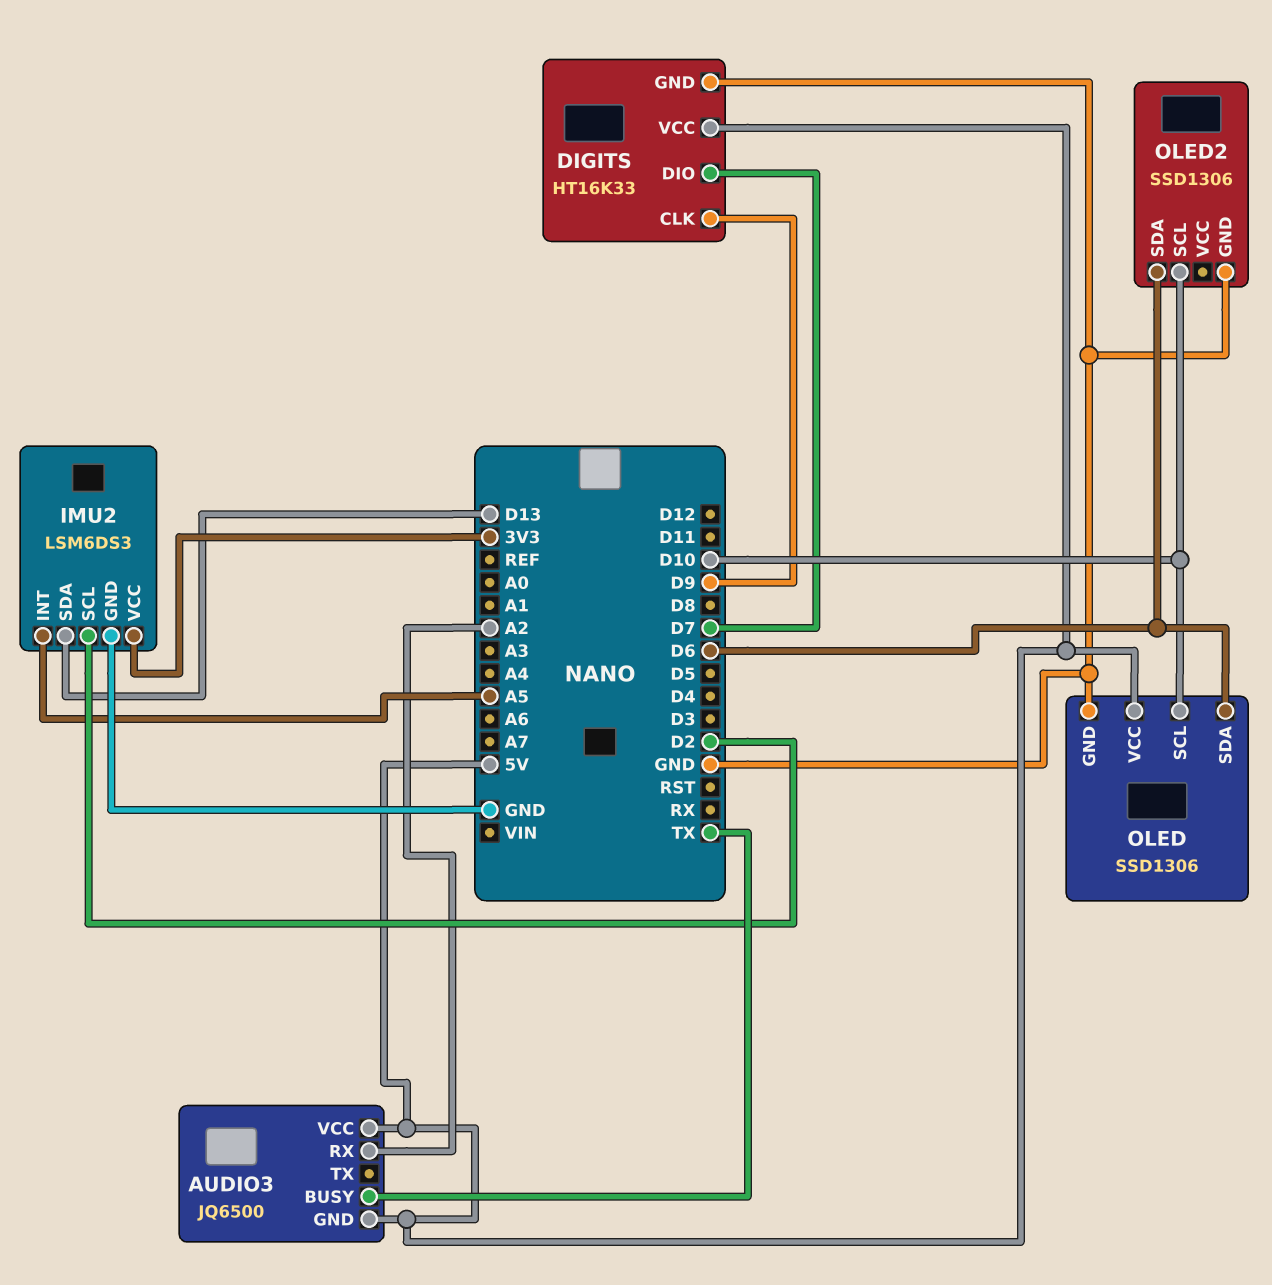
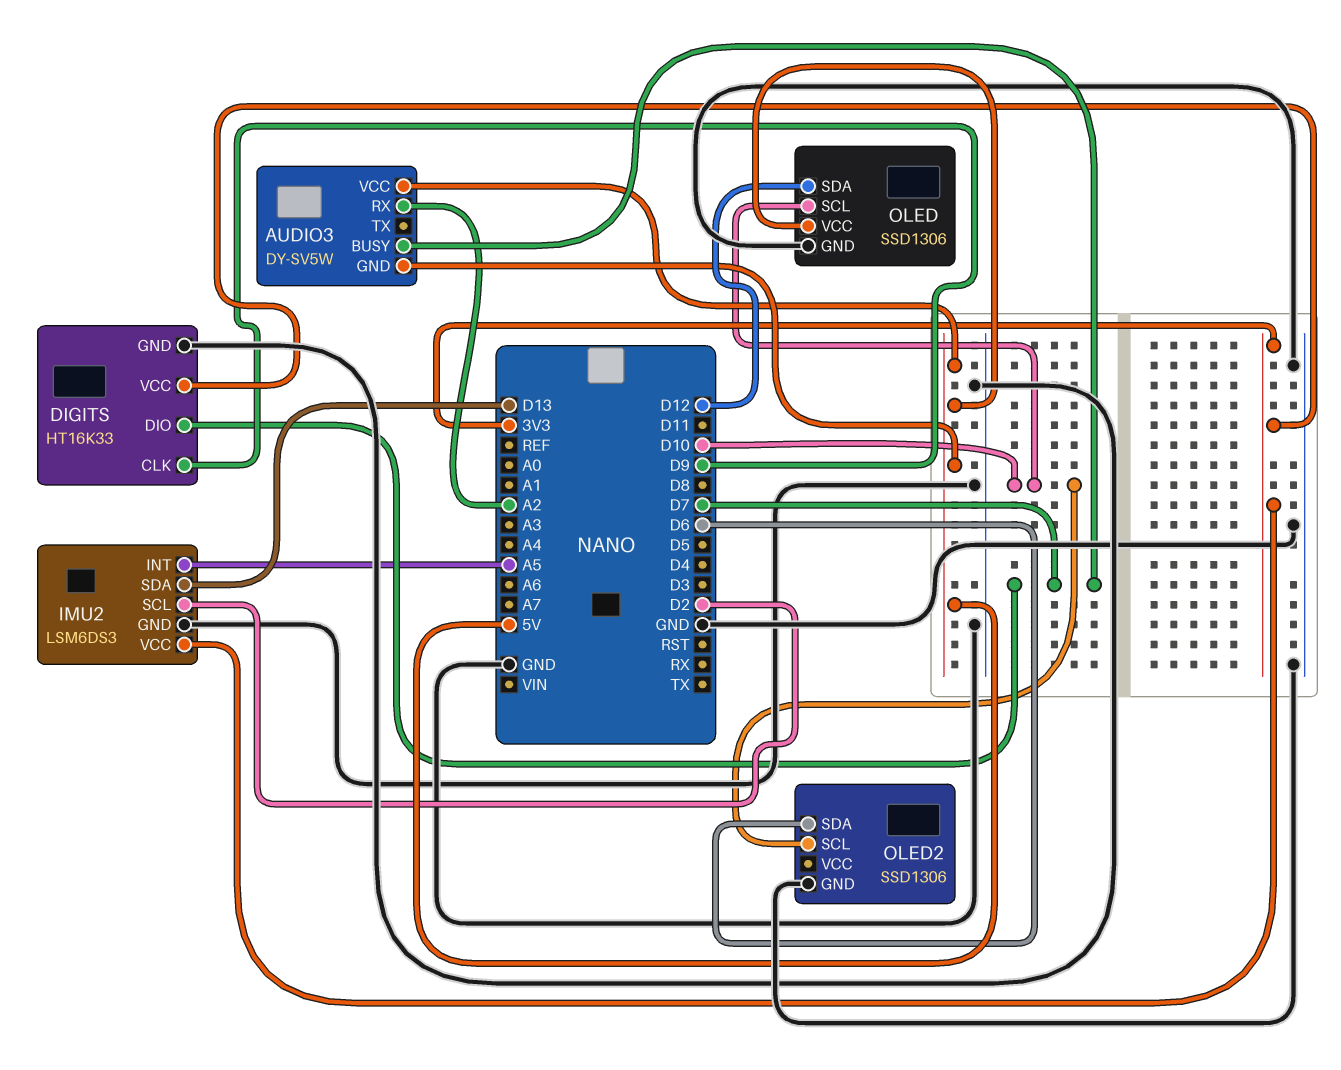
AUDIO3: JQ6500 -> DY-SV5W
AUDIO3 pin BUSY: TX -> D7
DIGITS pin VCC: 5V -> 3V3
OLED pin SDA: D6 -> D12

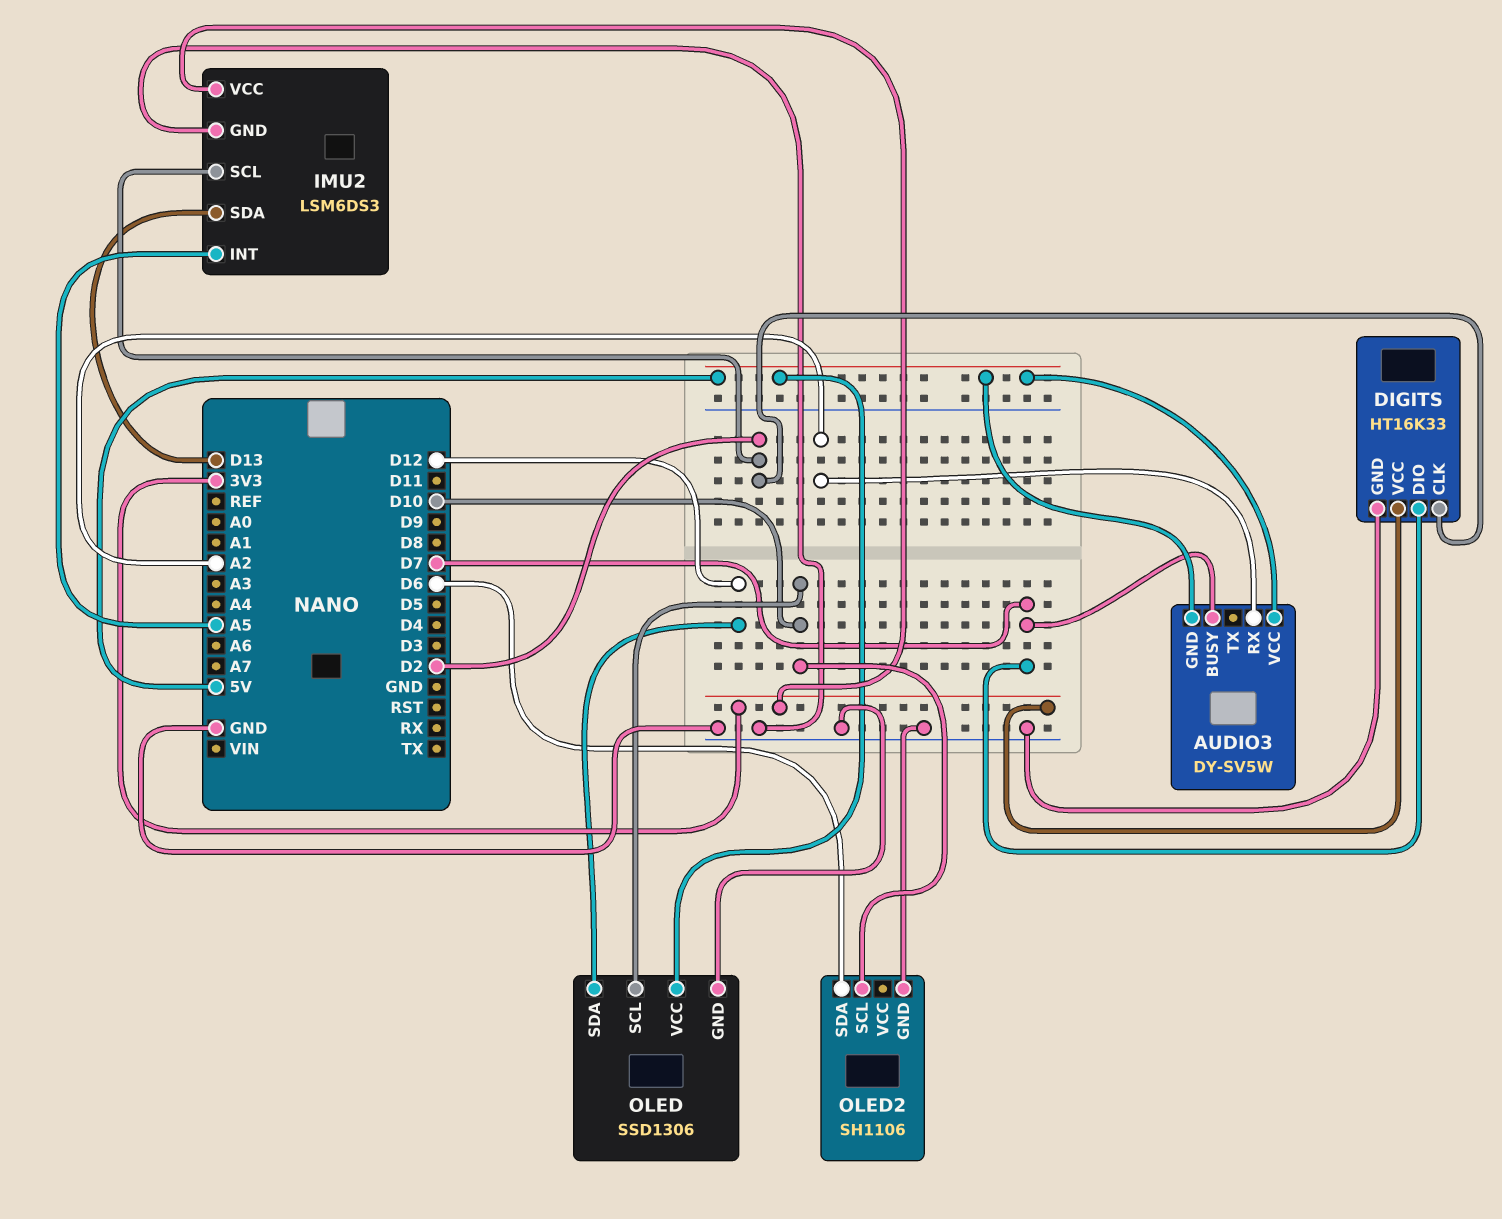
DIGITS pin CLK: D9 -> D2
OLED2: SSD1306 -> SH1106

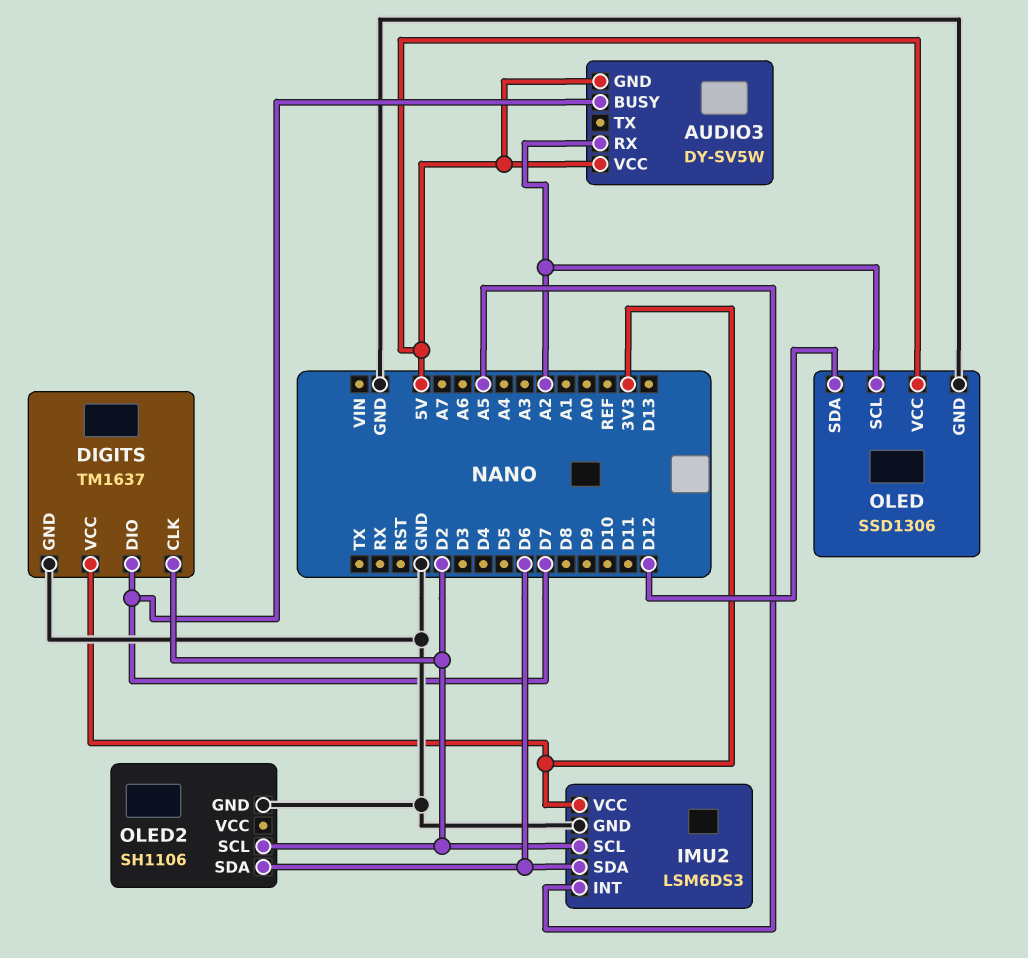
DIGITS: HT16K33 -> TM1637
IMU2 pin SDA: D13 -> D6
OLED pin SCL: D10 -> A2
OLED2 pin SCL: D10 -> D2

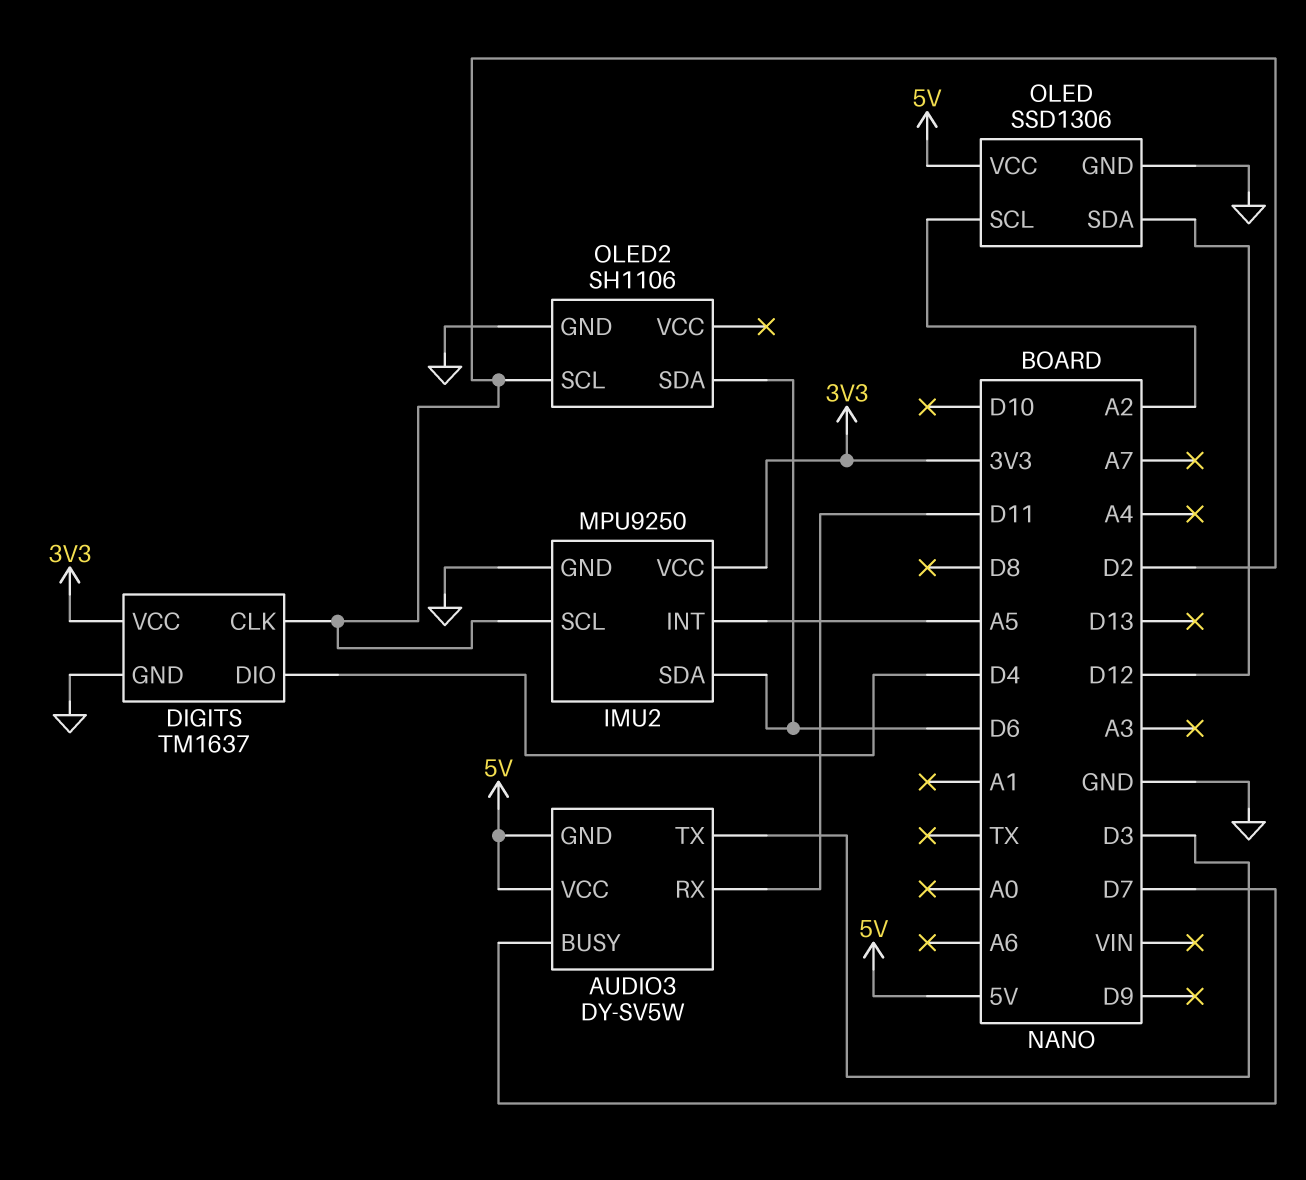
AUDIO3 pin RX: A2 -> D11
AUDIO3 pin TX: none -> D3
DIGITS pin DIO: D7 -> D4
IMU2: LSM6DS3 -> MPU9250

